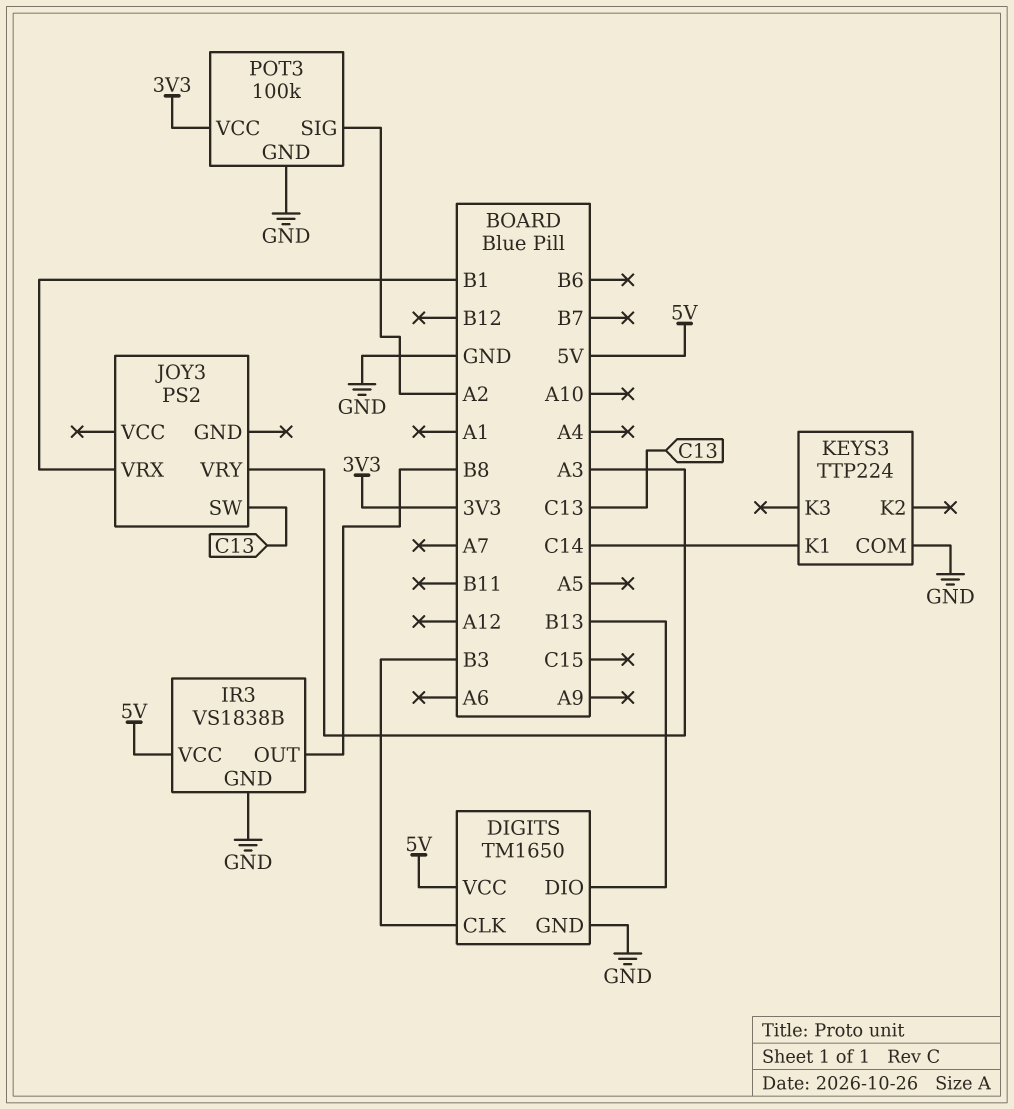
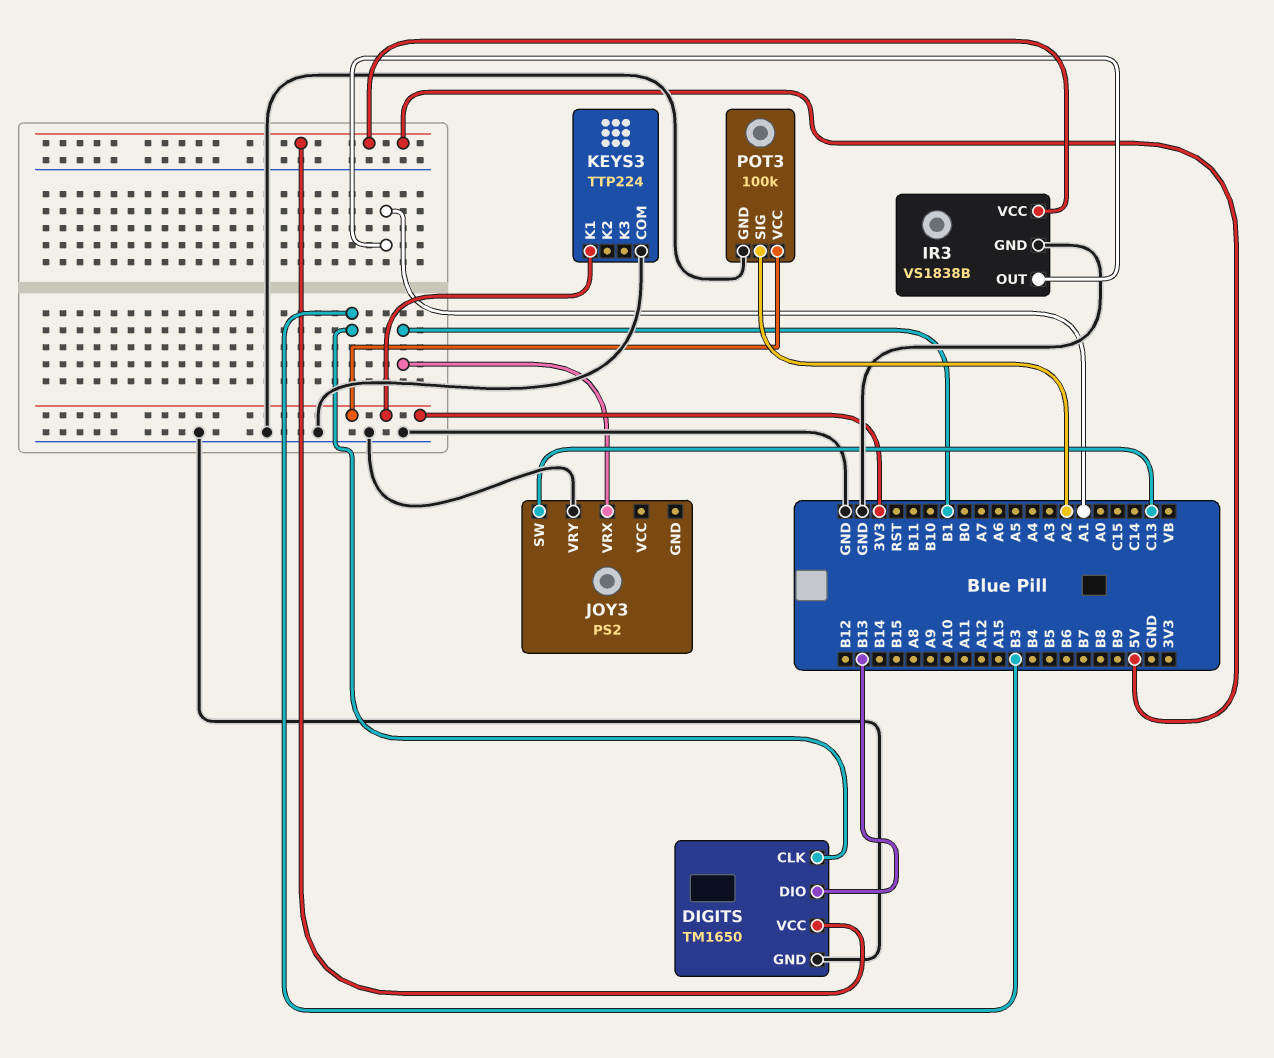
IR3 pin OUT: B8 -> A1
JOY3 pin VRY: A3 -> GND
KEYS3 pin K1: C14 -> 3V3

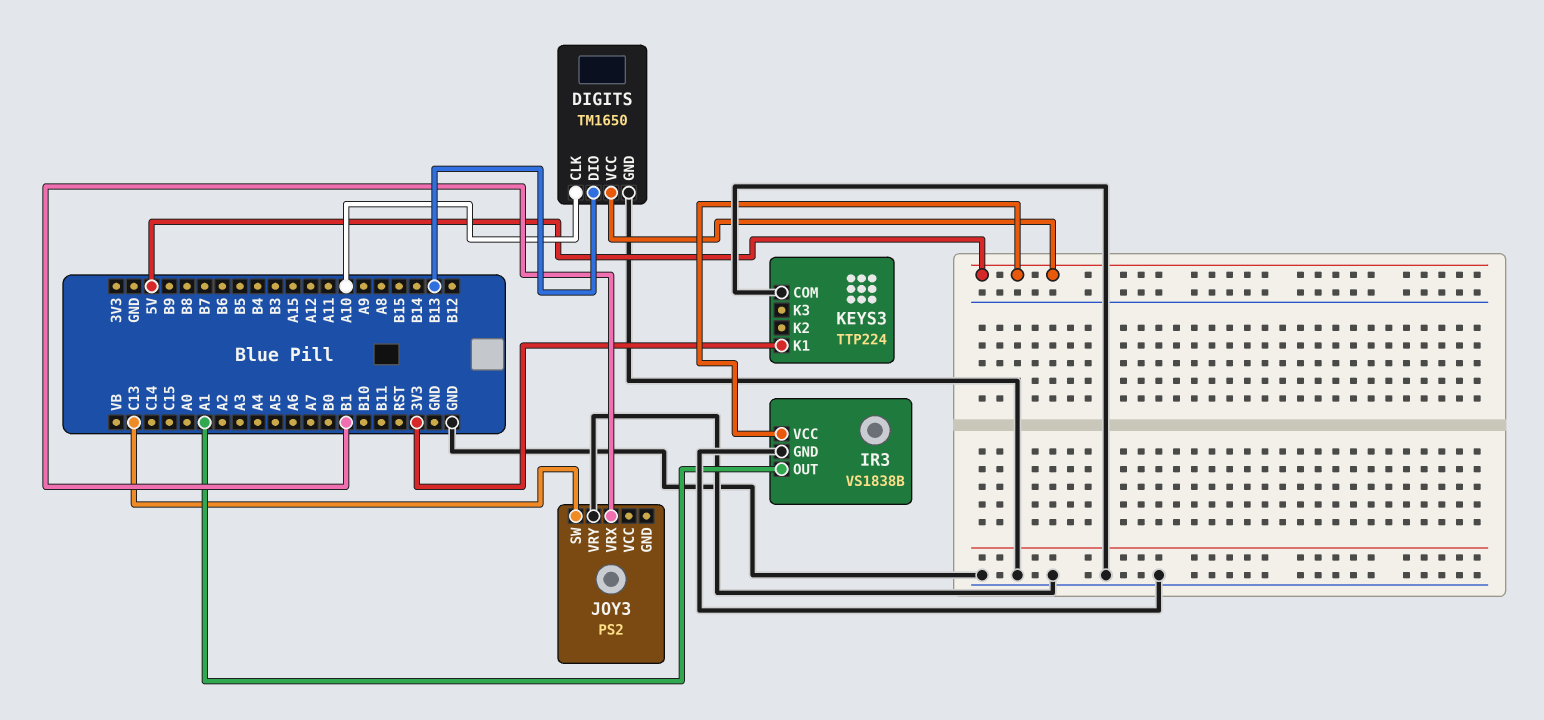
DIGITS pin CLK: B3 -> A10
POT3: 100k -> none
POT3 pin GND: GND -> none
POT3 pin SIG: A2 -> none
POT3 pin VCC: 3V3 -> none

